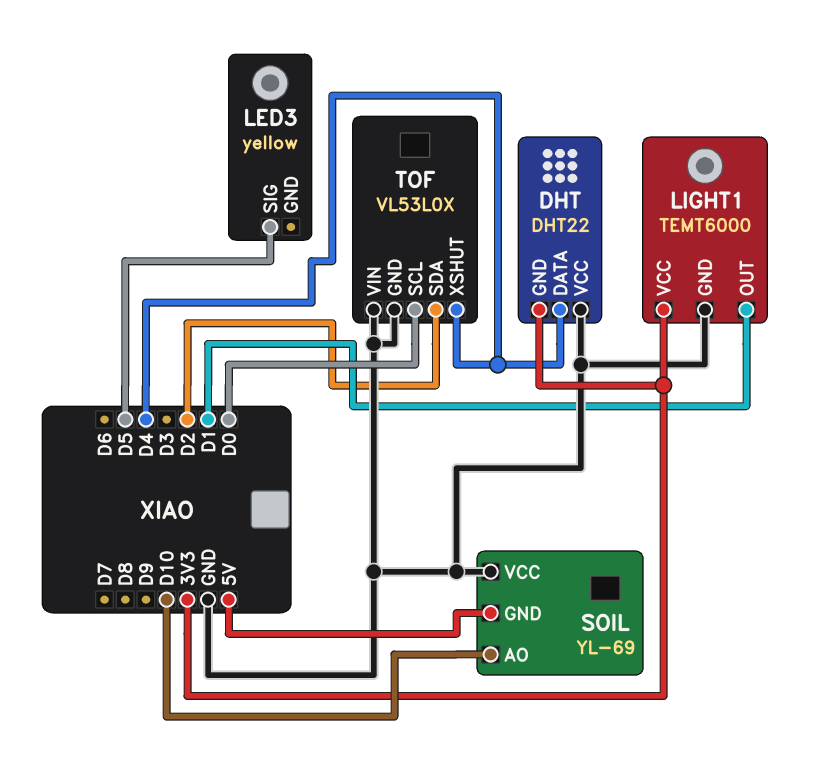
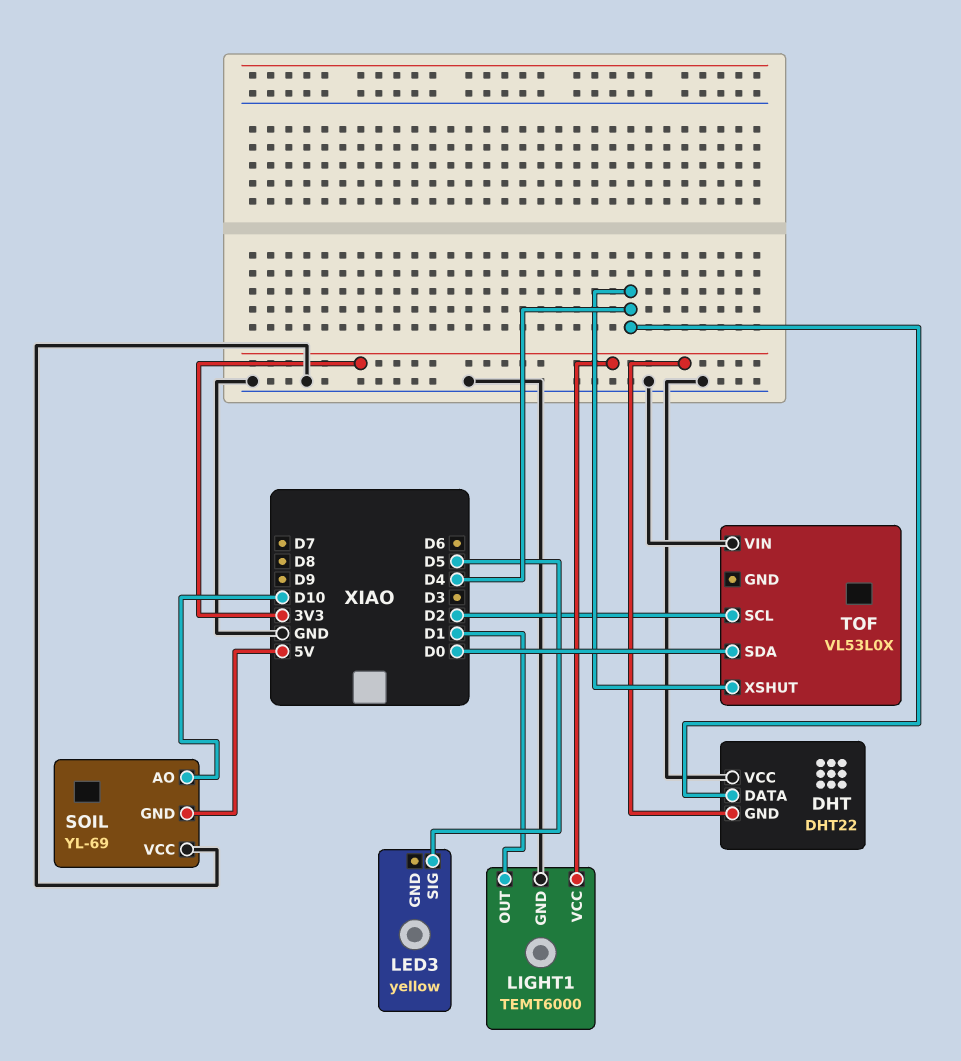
TOF pin GND: GND -> none
TOF pin SCL: D0 -> D2
TOF pin SDA: D2 -> D0

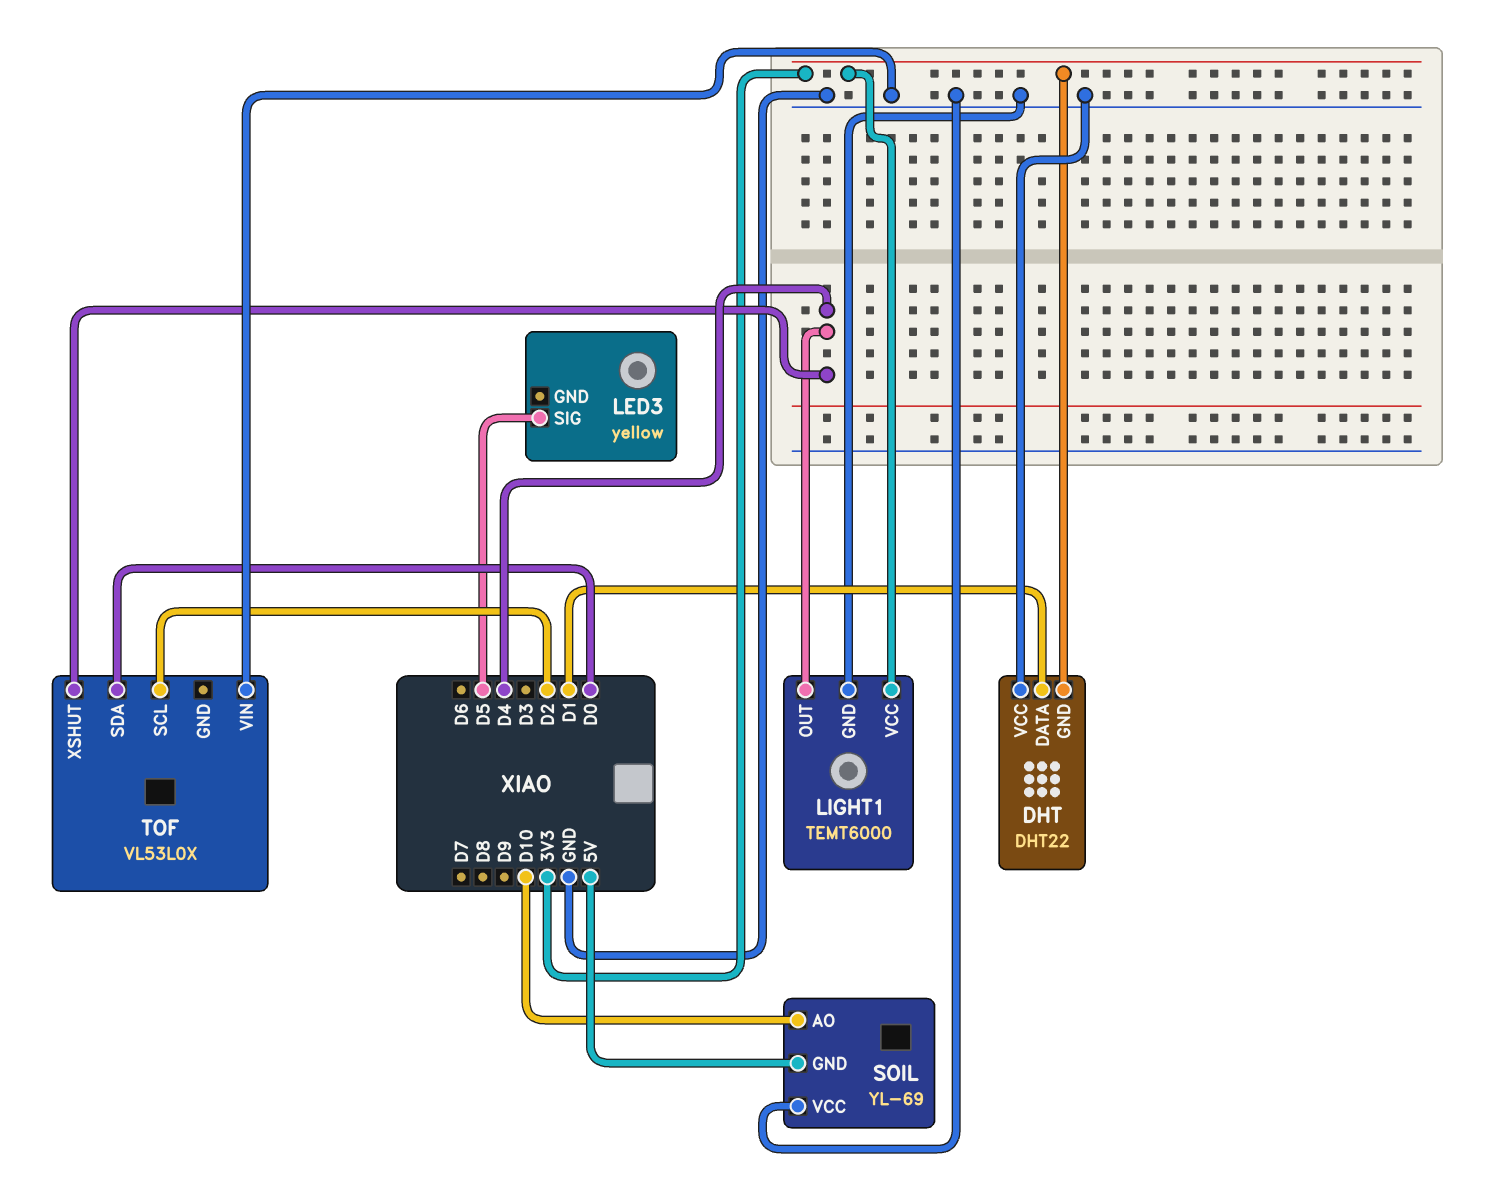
DHT pin DATA: D4 -> D1
LIGHT1 pin OUT: D1 -> D4

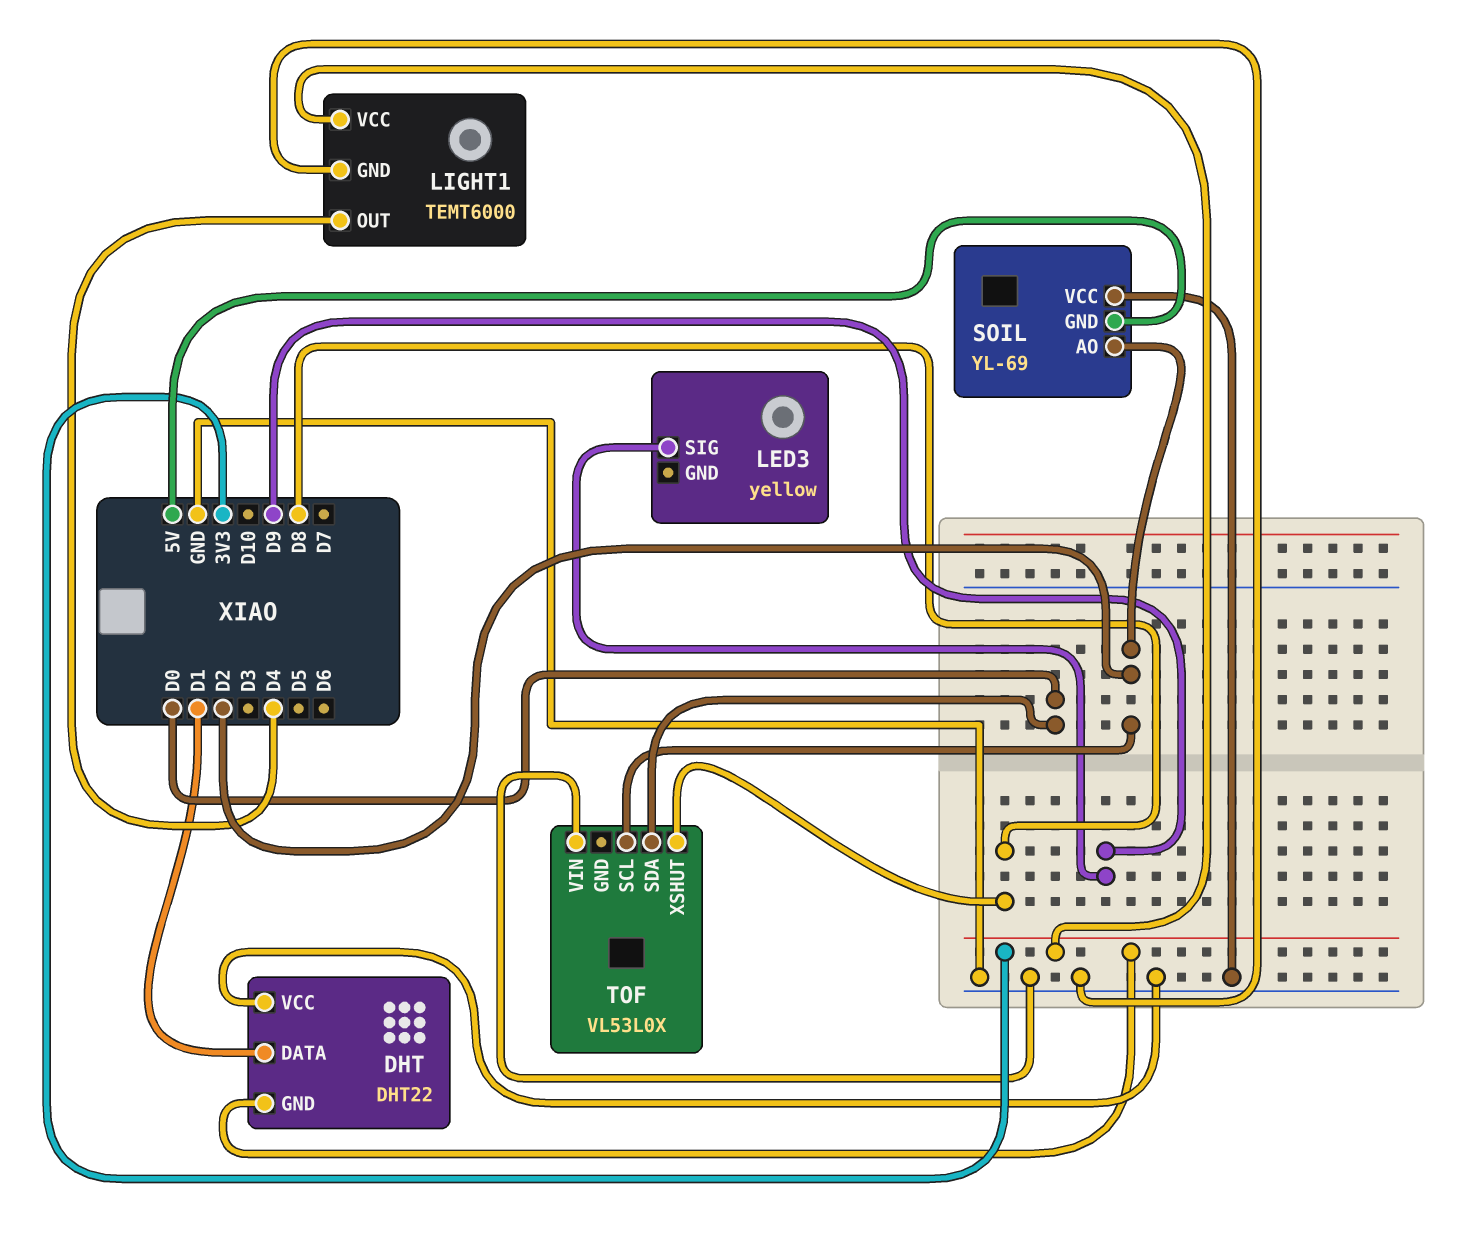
LED3 pin SIG: D5 -> D9
SOIL pin AO: D10 -> D2
TOF pin XSHUT: D4 -> D8

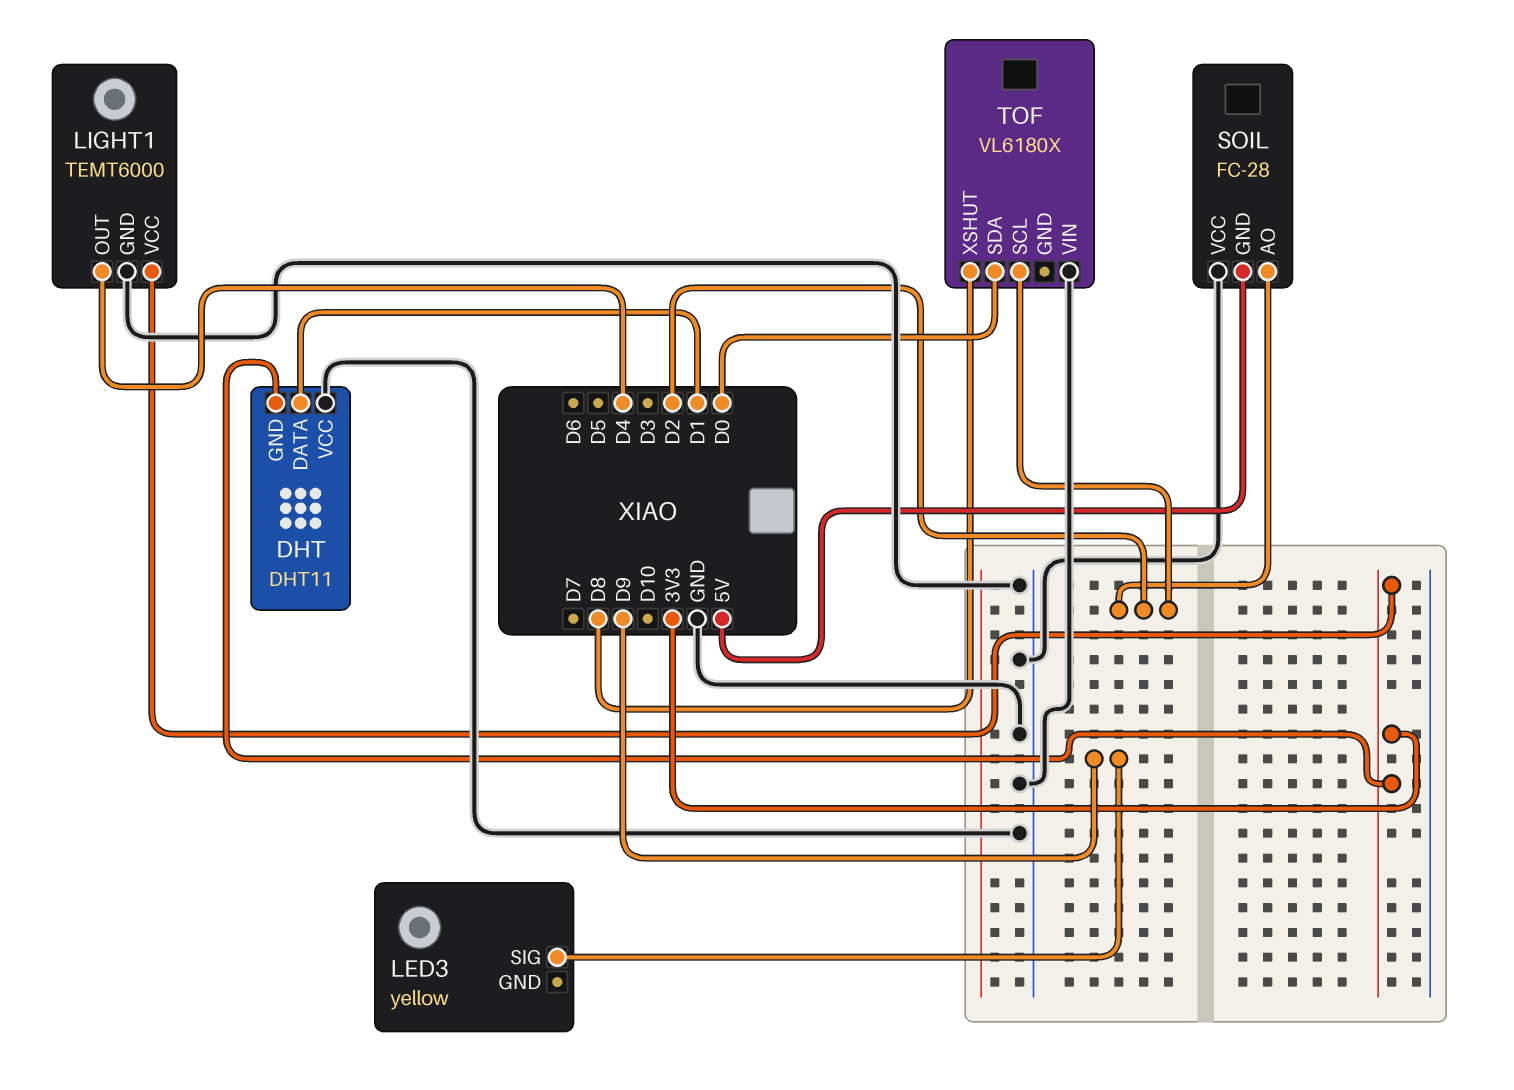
DHT: DHT22 -> DHT11
SOIL: YL-69 -> FC-28
TOF: VL53L0X -> VL6180X

